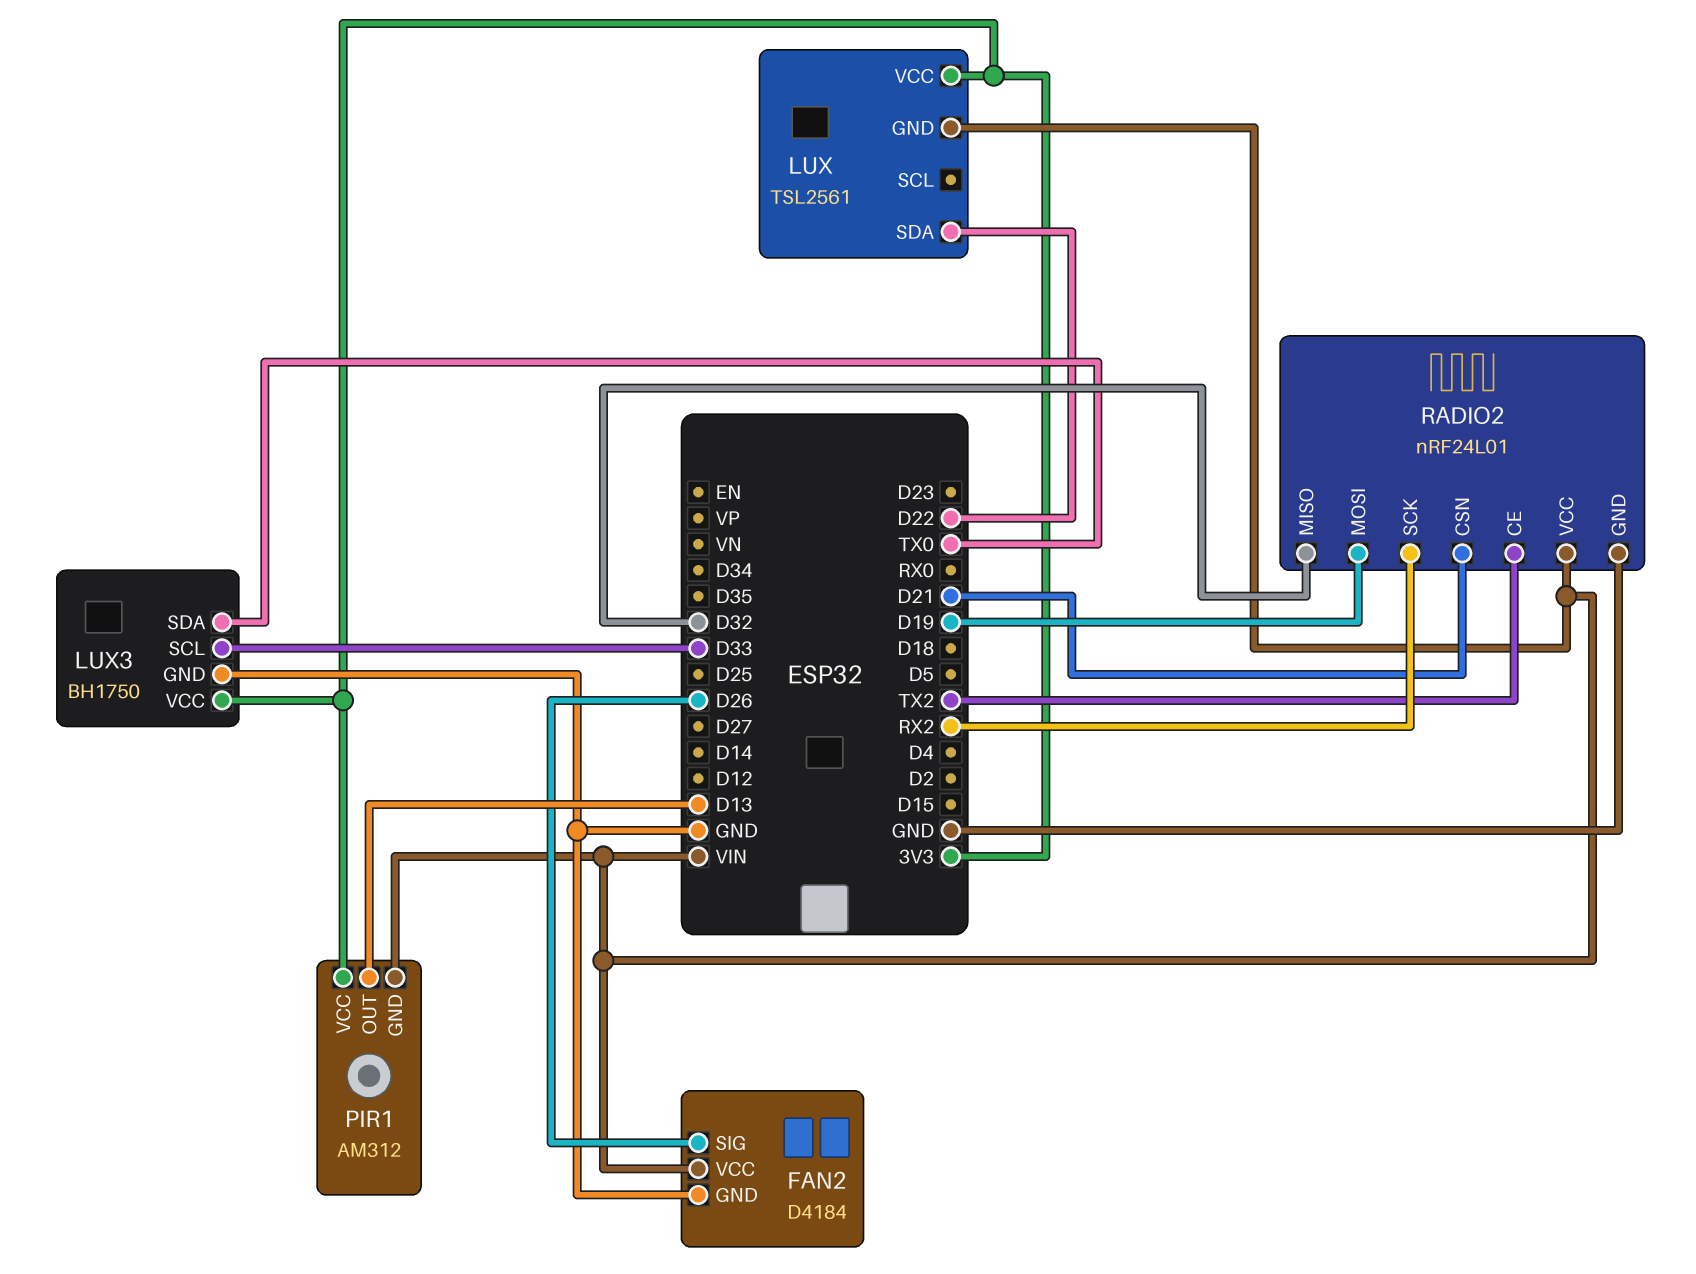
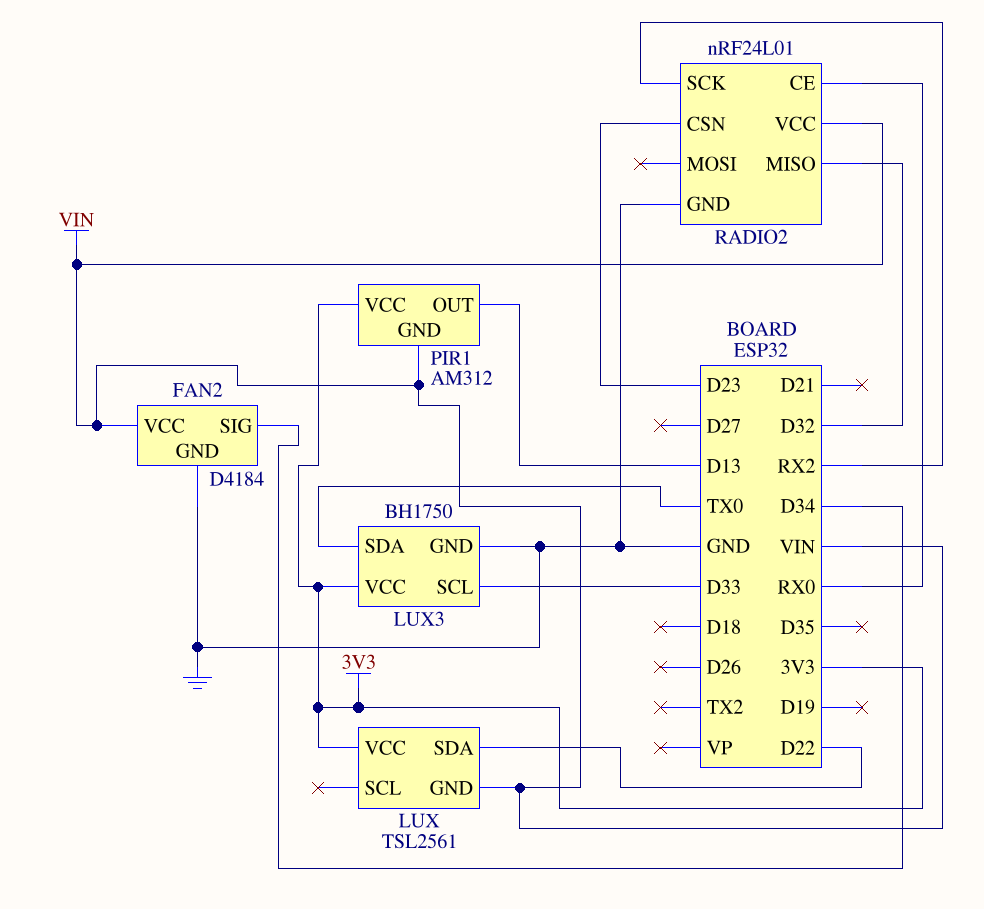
FAN2 pin SIG: D26 -> D34
RADIO2 pin CE: TX2 -> RX0
RADIO2 pin CSN: D21 -> D23
RADIO2 pin MOSI: D19 -> none

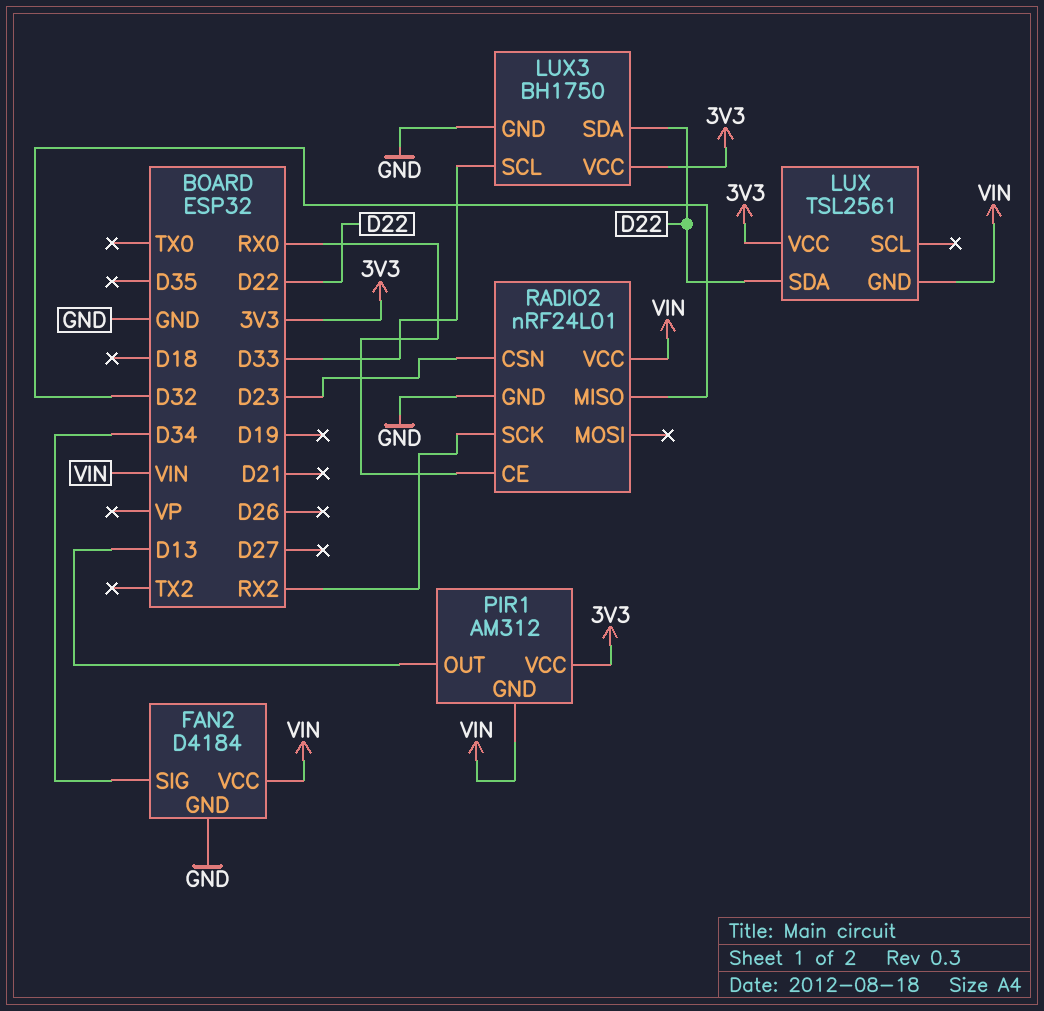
LUX3 pin SDA: TX0 -> D22

